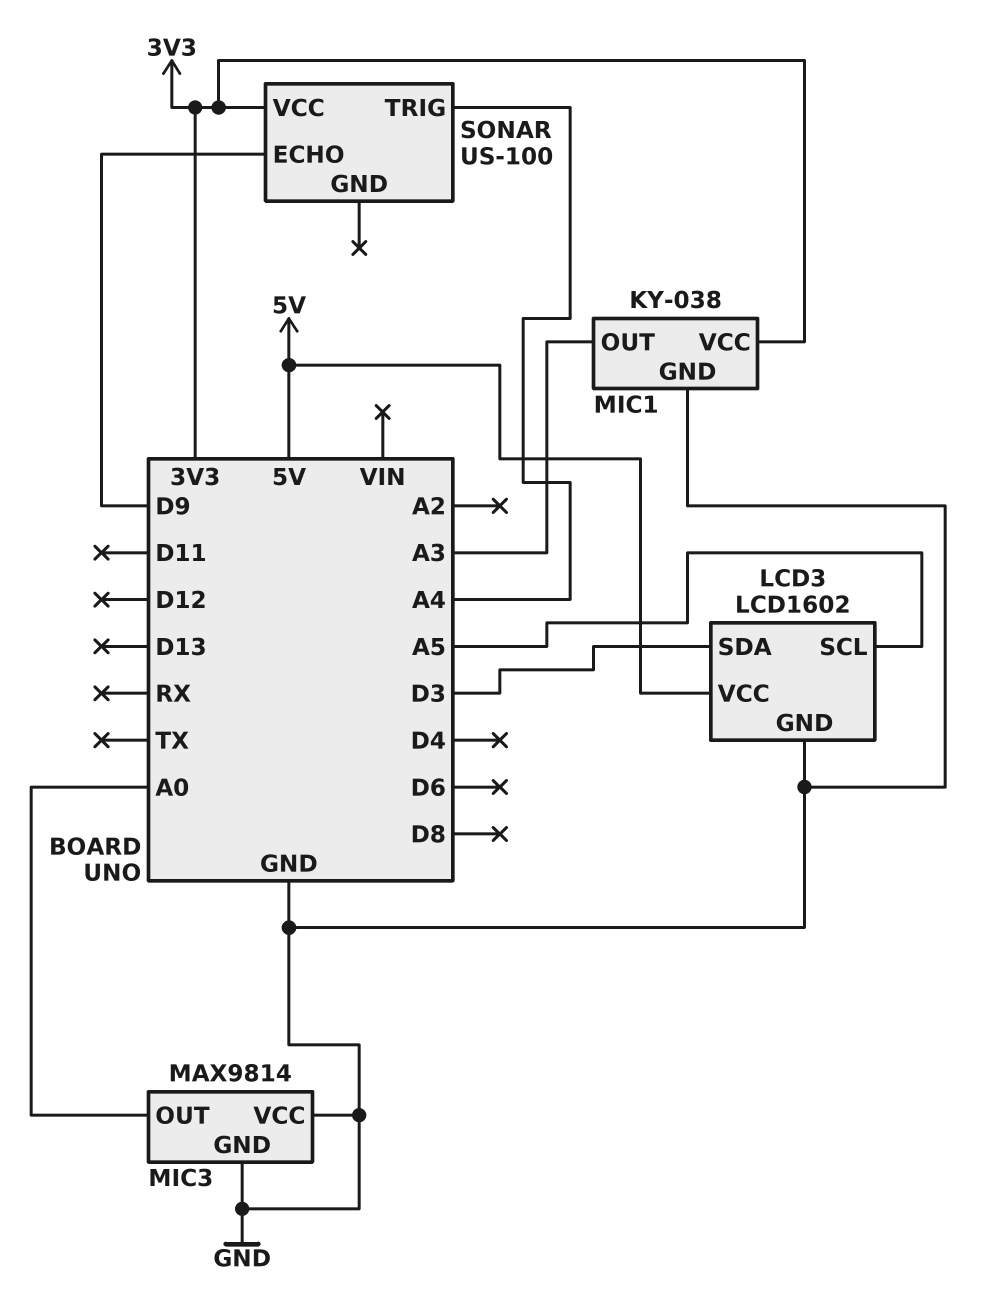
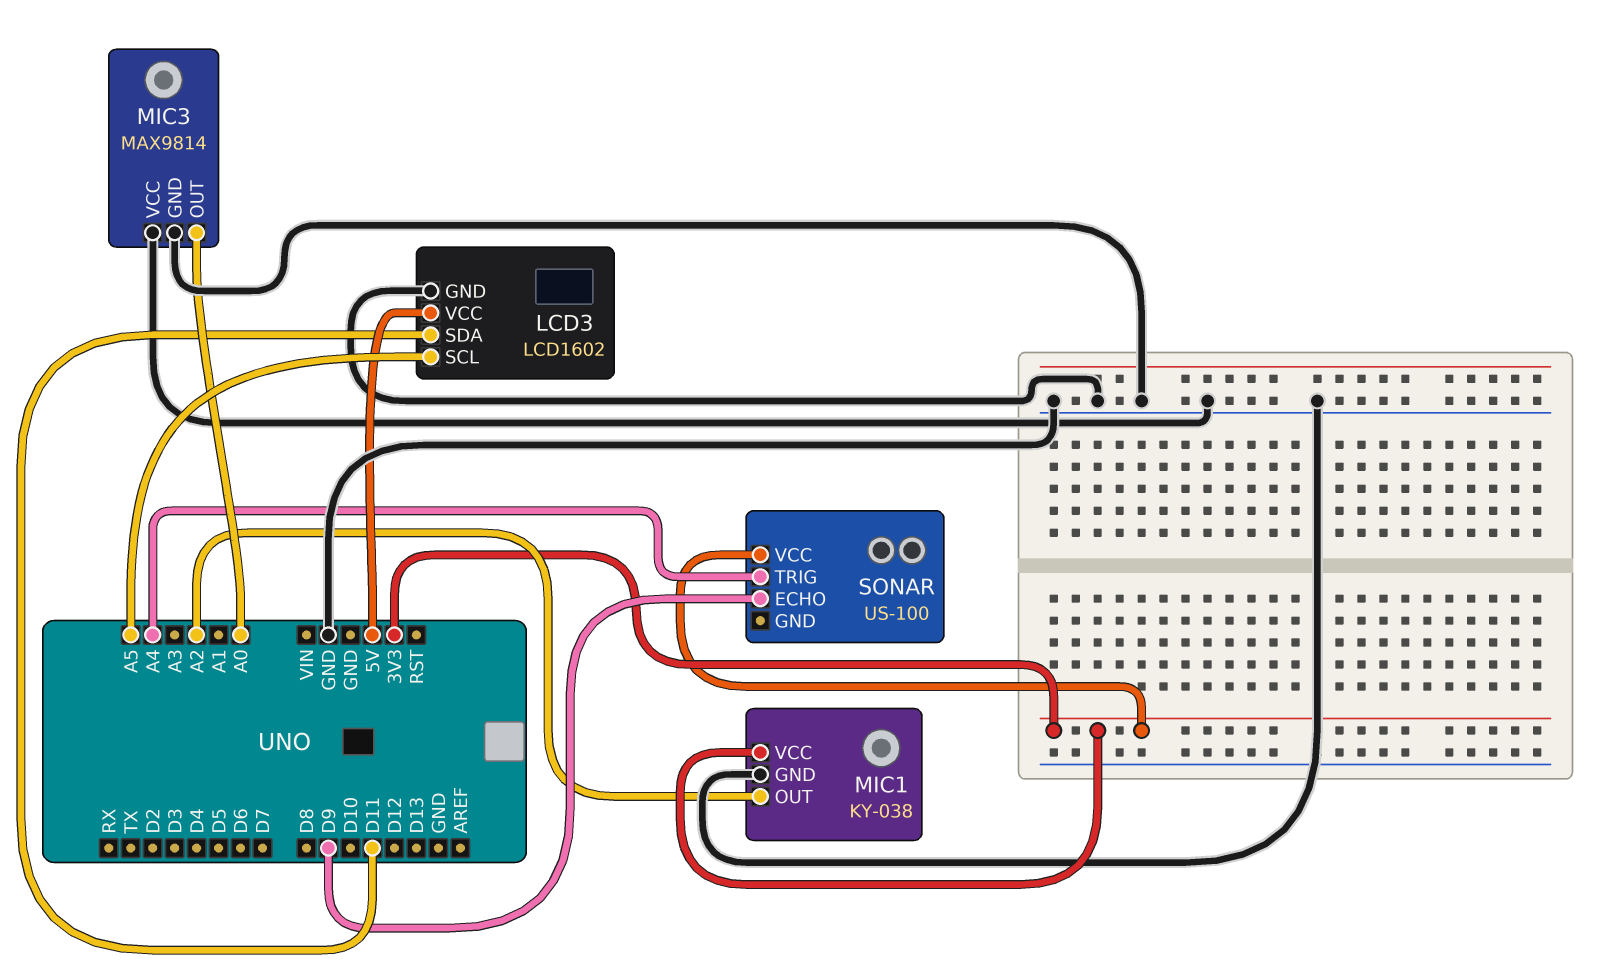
LCD3 pin SDA: D3 -> D11
MIC1 pin OUT: A3 -> A2

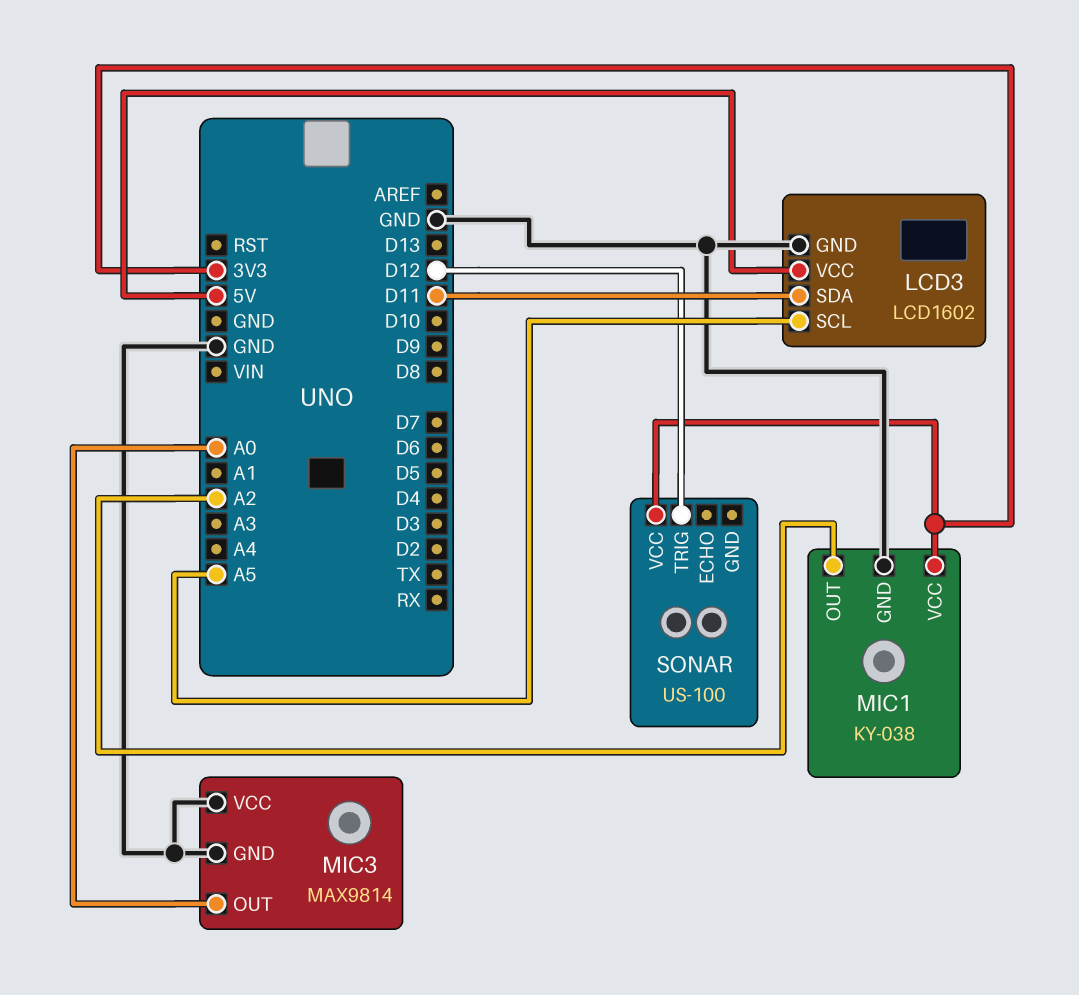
SONAR pin ECHO: D9 -> none
SONAR pin TRIG: A4 -> D12

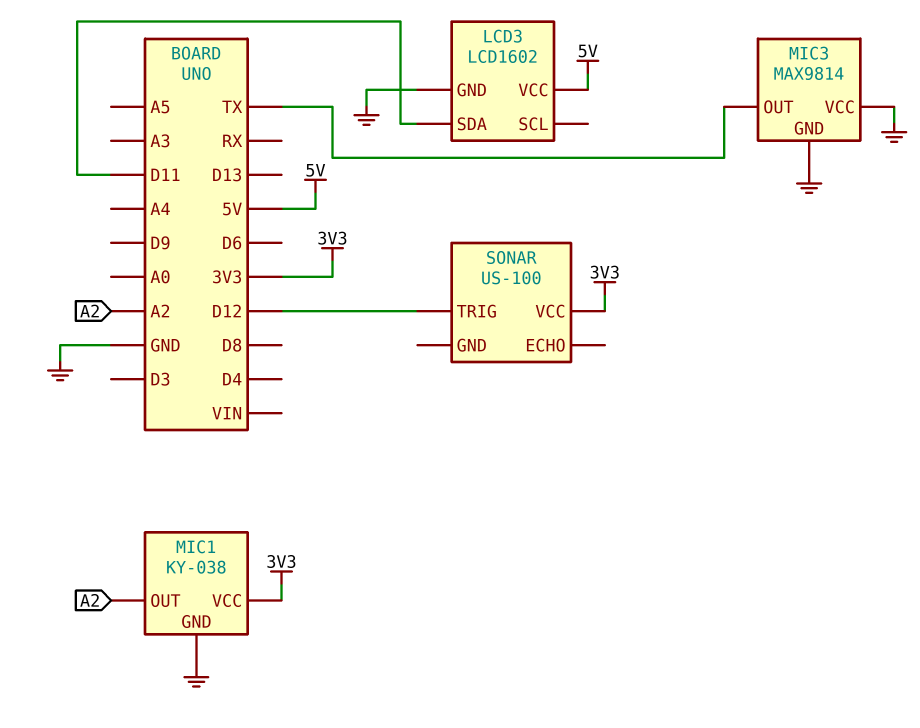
LCD3 pin SCL: A5 -> none
MIC3 pin OUT: A0 -> TX

